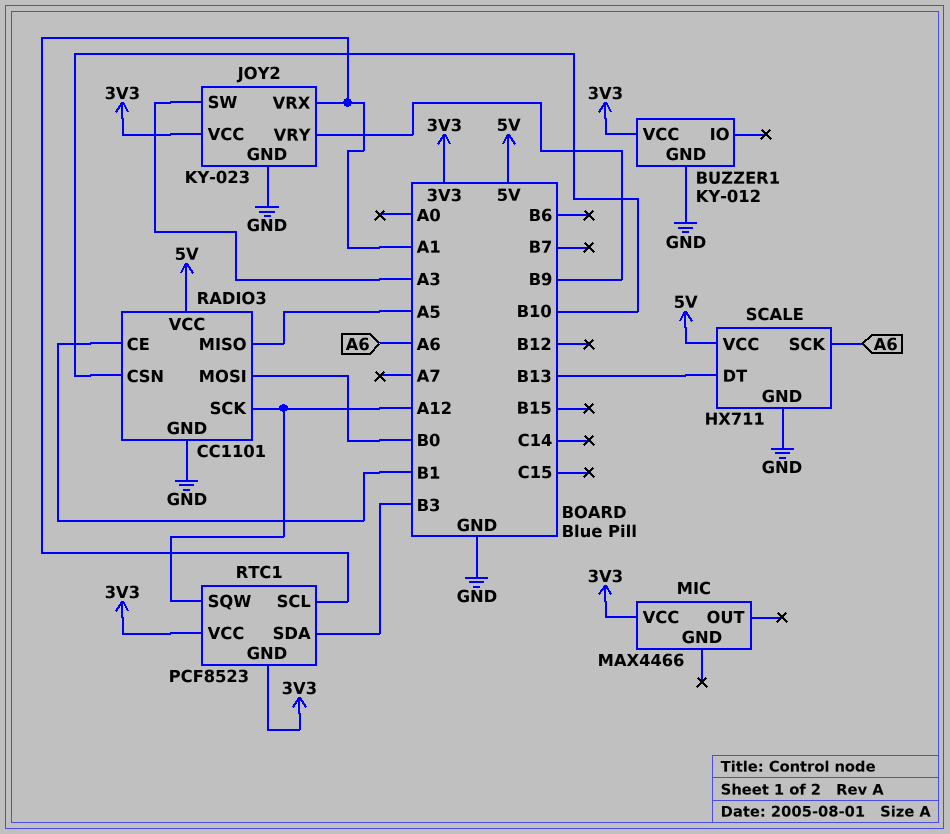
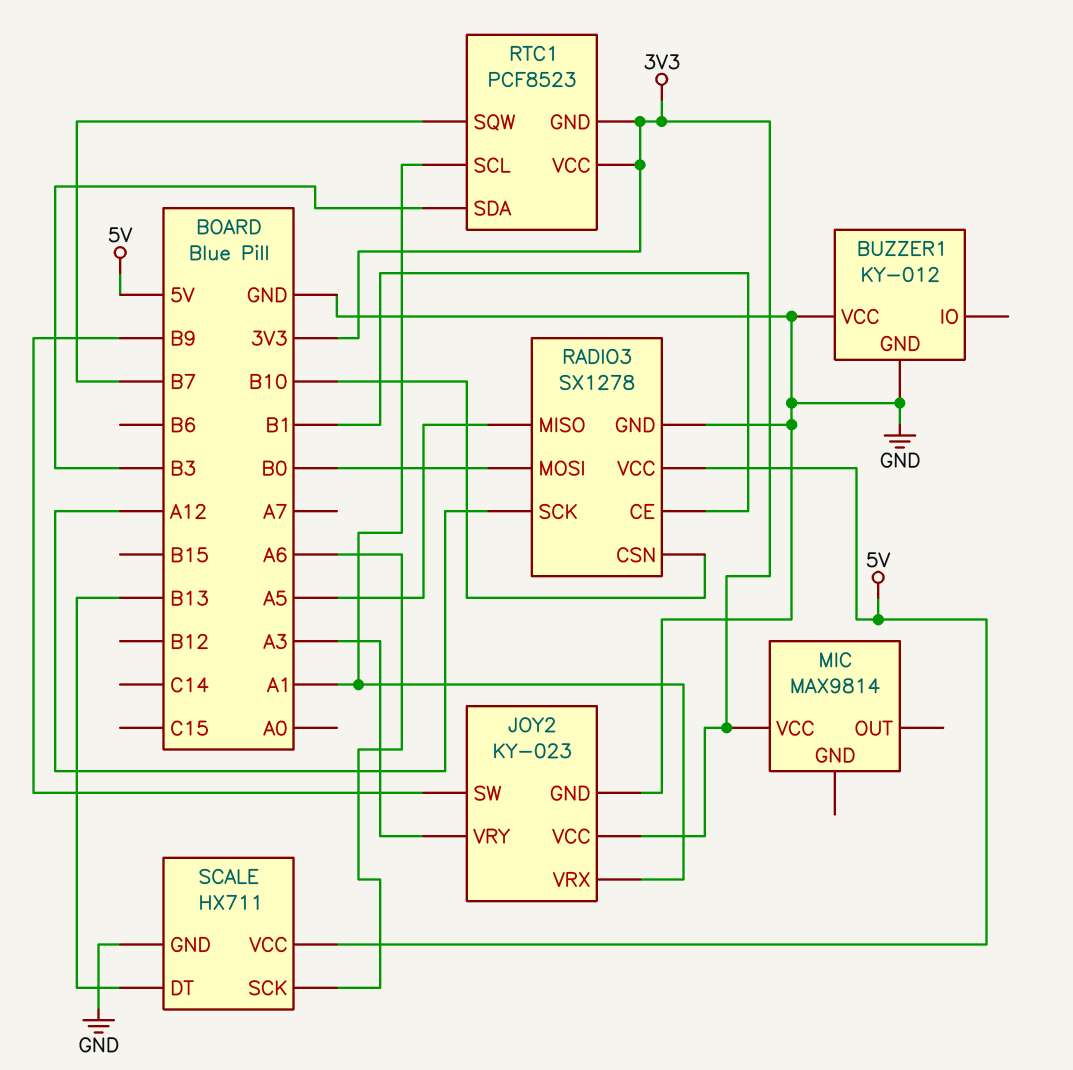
BUZZER1 pin VCC: 3V3 -> GND
JOY2 pin SW: A3 -> B9
JOY2 pin VRY: B9 -> A3
MIC: MAX4466 -> MAX9814
RADIO3: CC1101 -> SX1278
RTC1 pin SQW: A12 -> B7

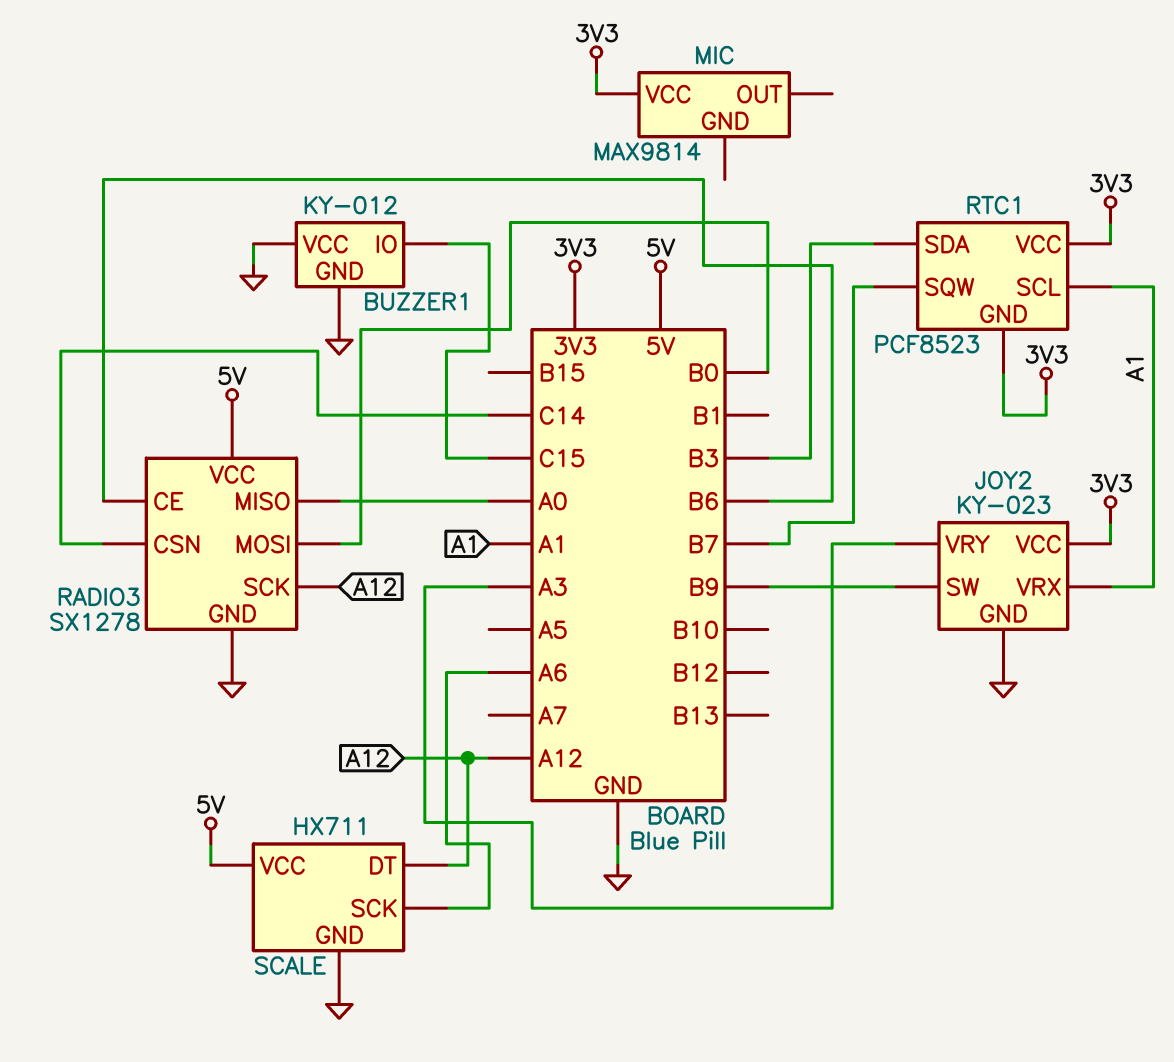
BUZZER1 pin IO: none -> C15
RADIO3 pin CE: B1 -> B6
RADIO3 pin CSN: B10 -> C14
RADIO3 pin MISO: A5 -> A0
SCALE pin DT: B13 -> A12

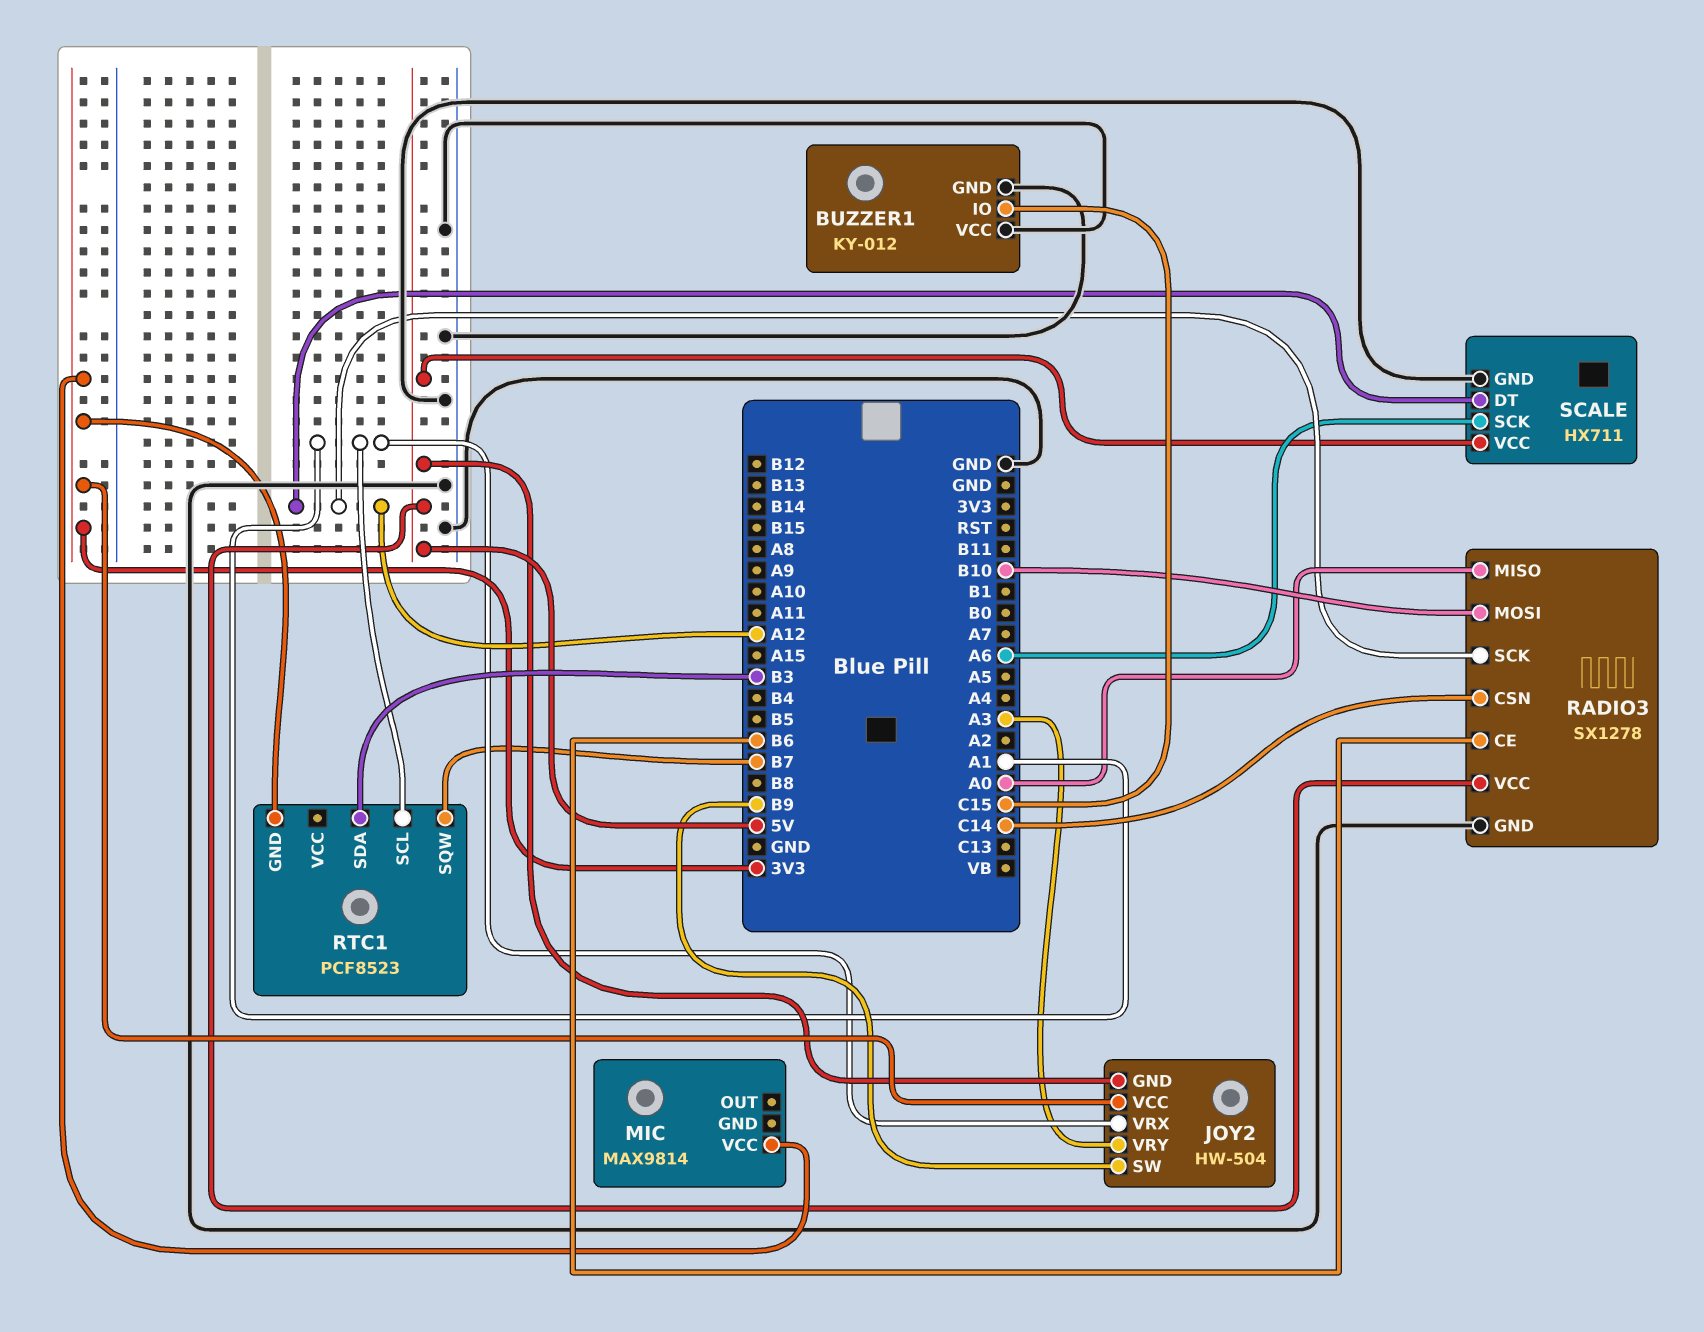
JOY2: KY-023 -> HW-504
JOY2 pin GND: GND -> 5V
RADIO3 pin MOSI: B0 -> B10
RTC1 pin VCC: 3V3 -> none

